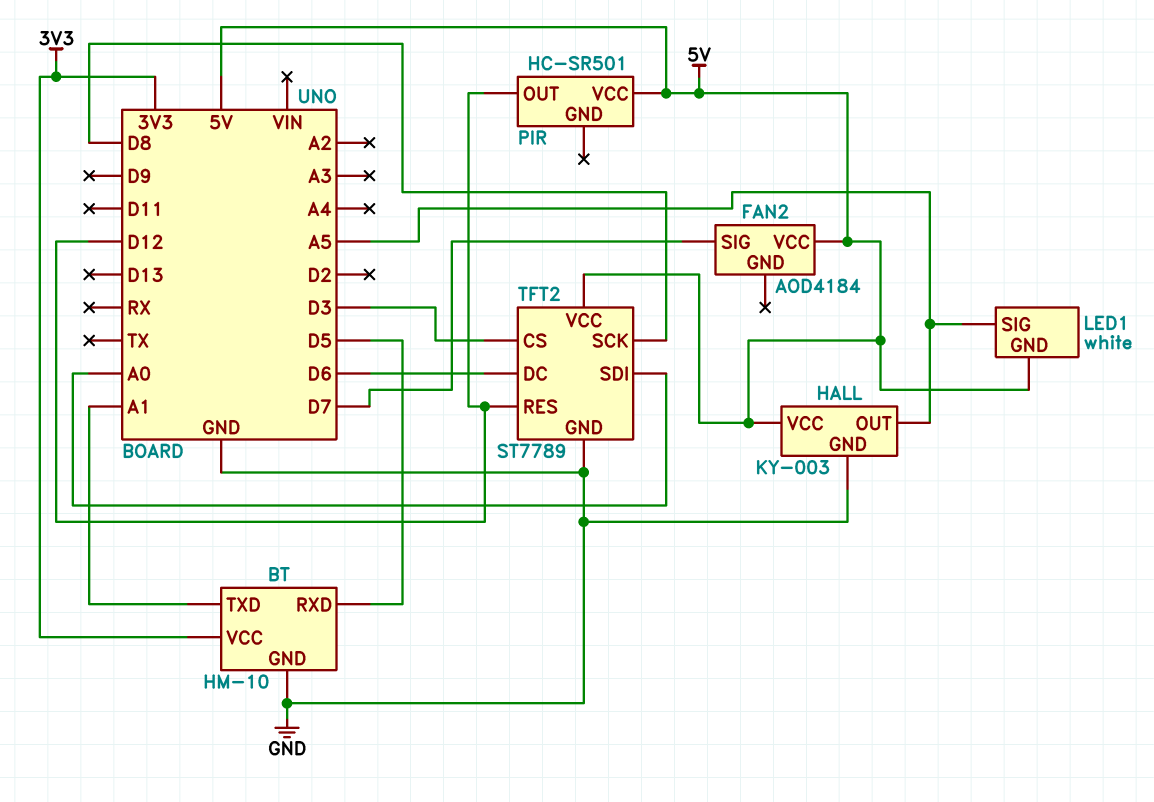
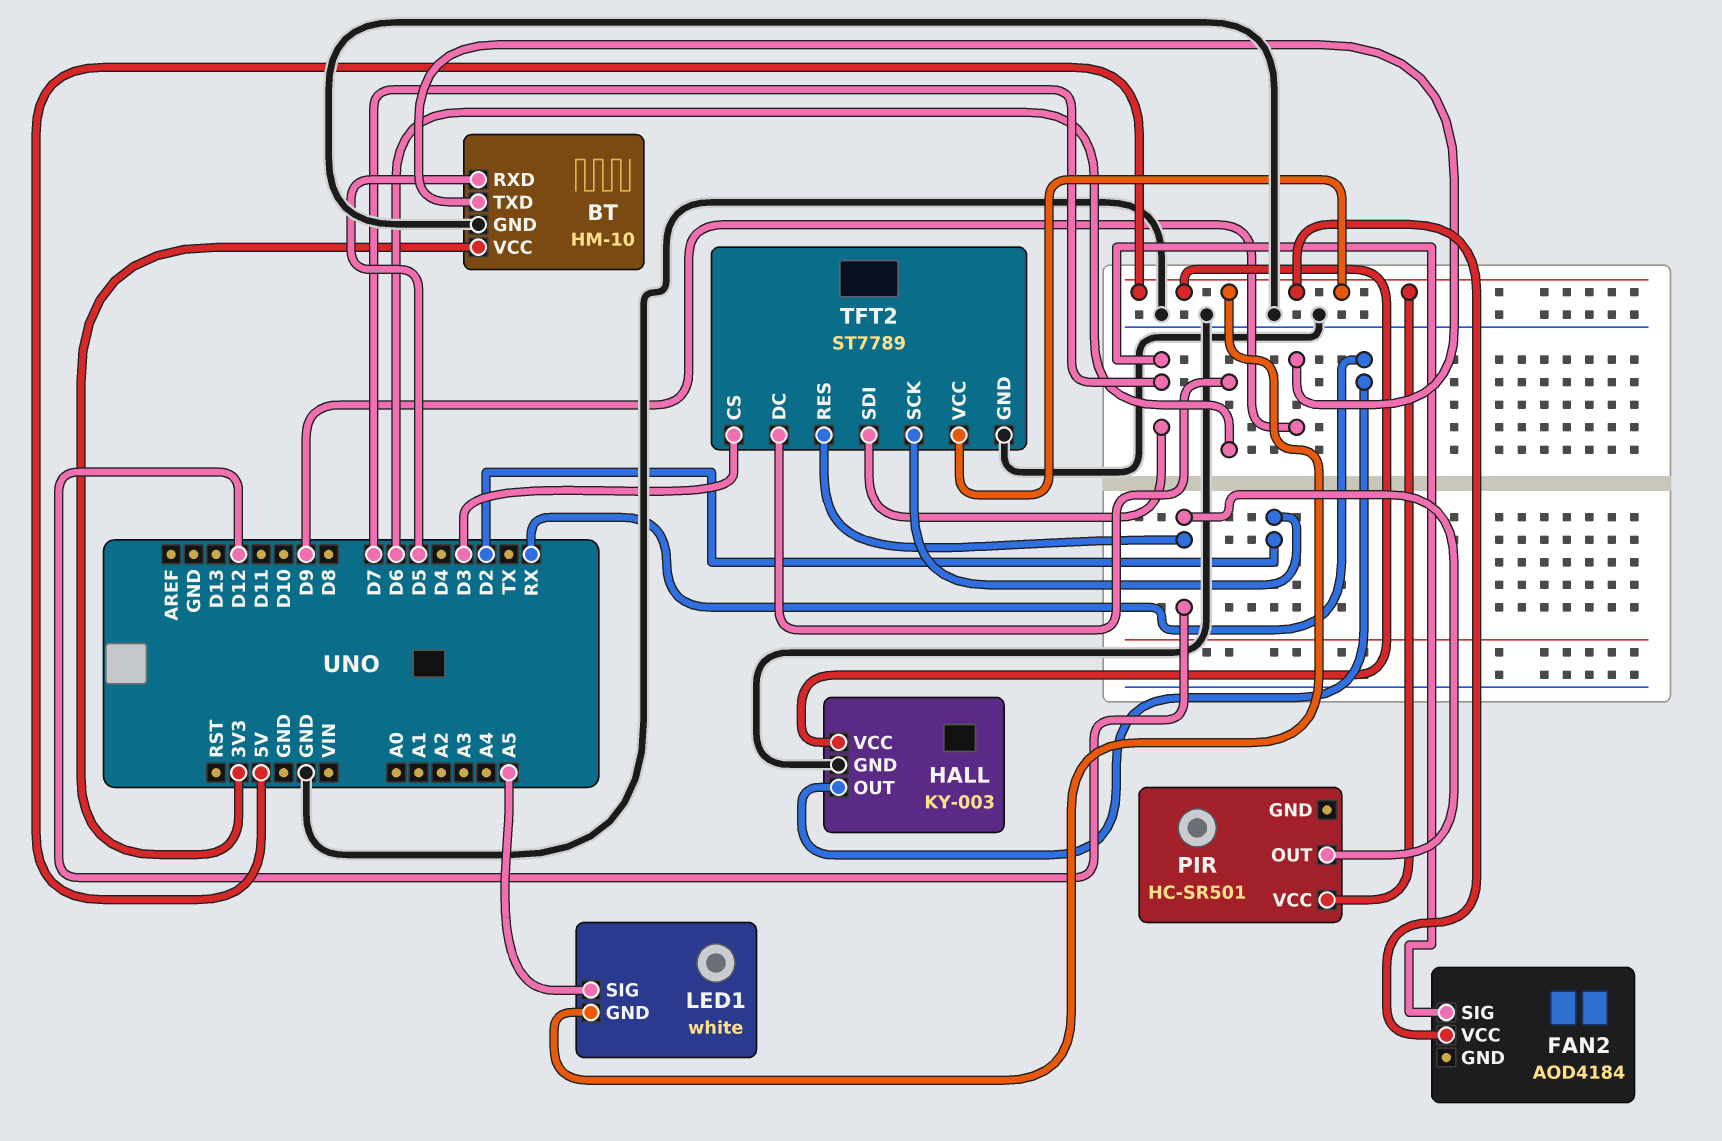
BT pin TXD: A1 -> D9
HALL pin OUT: A5 -> RX
TFT2 pin SCK: D8 -> D2
TFT2 pin SDI: A0 -> D7

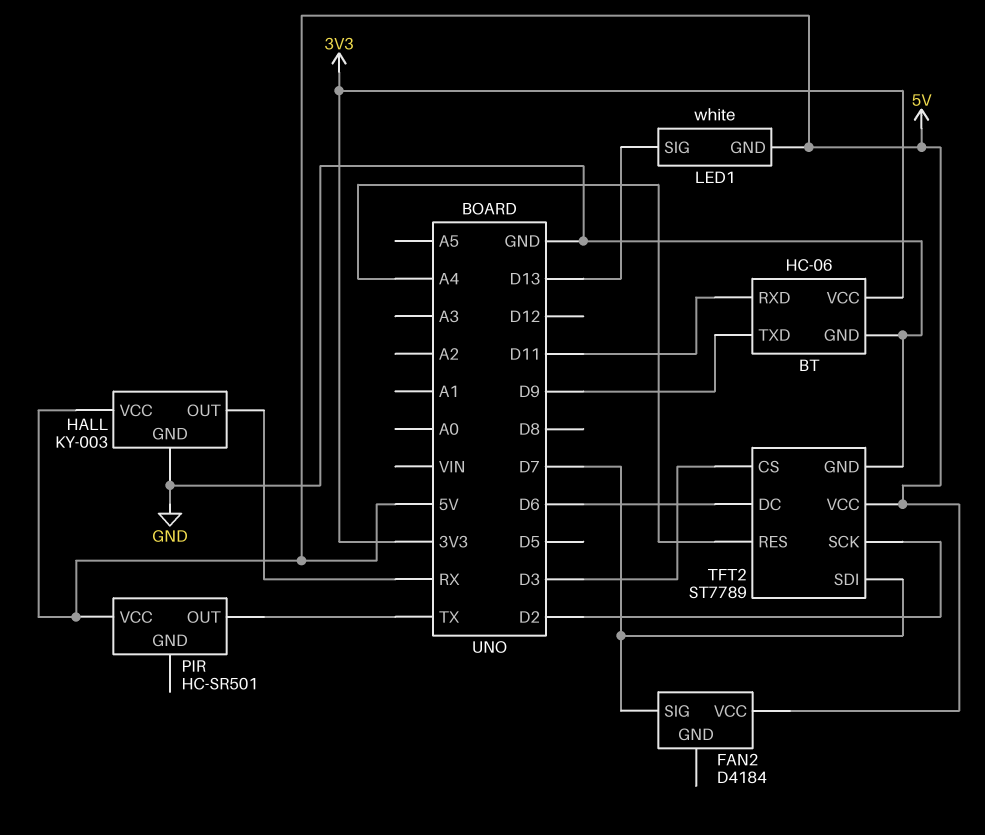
BT: HM-10 -> HC-06
BT pin RXD: D5 -> D11
FAN2: AOD4184 -> D4184
LED1 pin SIG: A5 -> D13
PIR pin OUT: D12 -> TX
TFT2 pin RES: D12 -> A4

